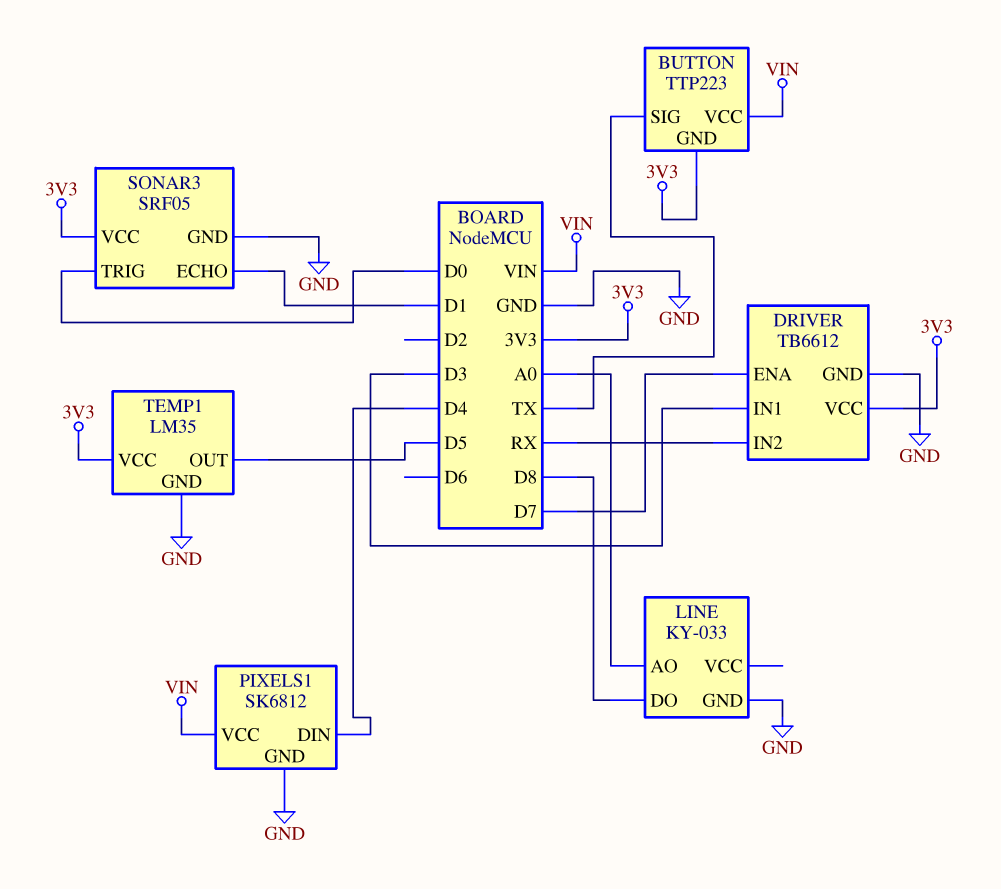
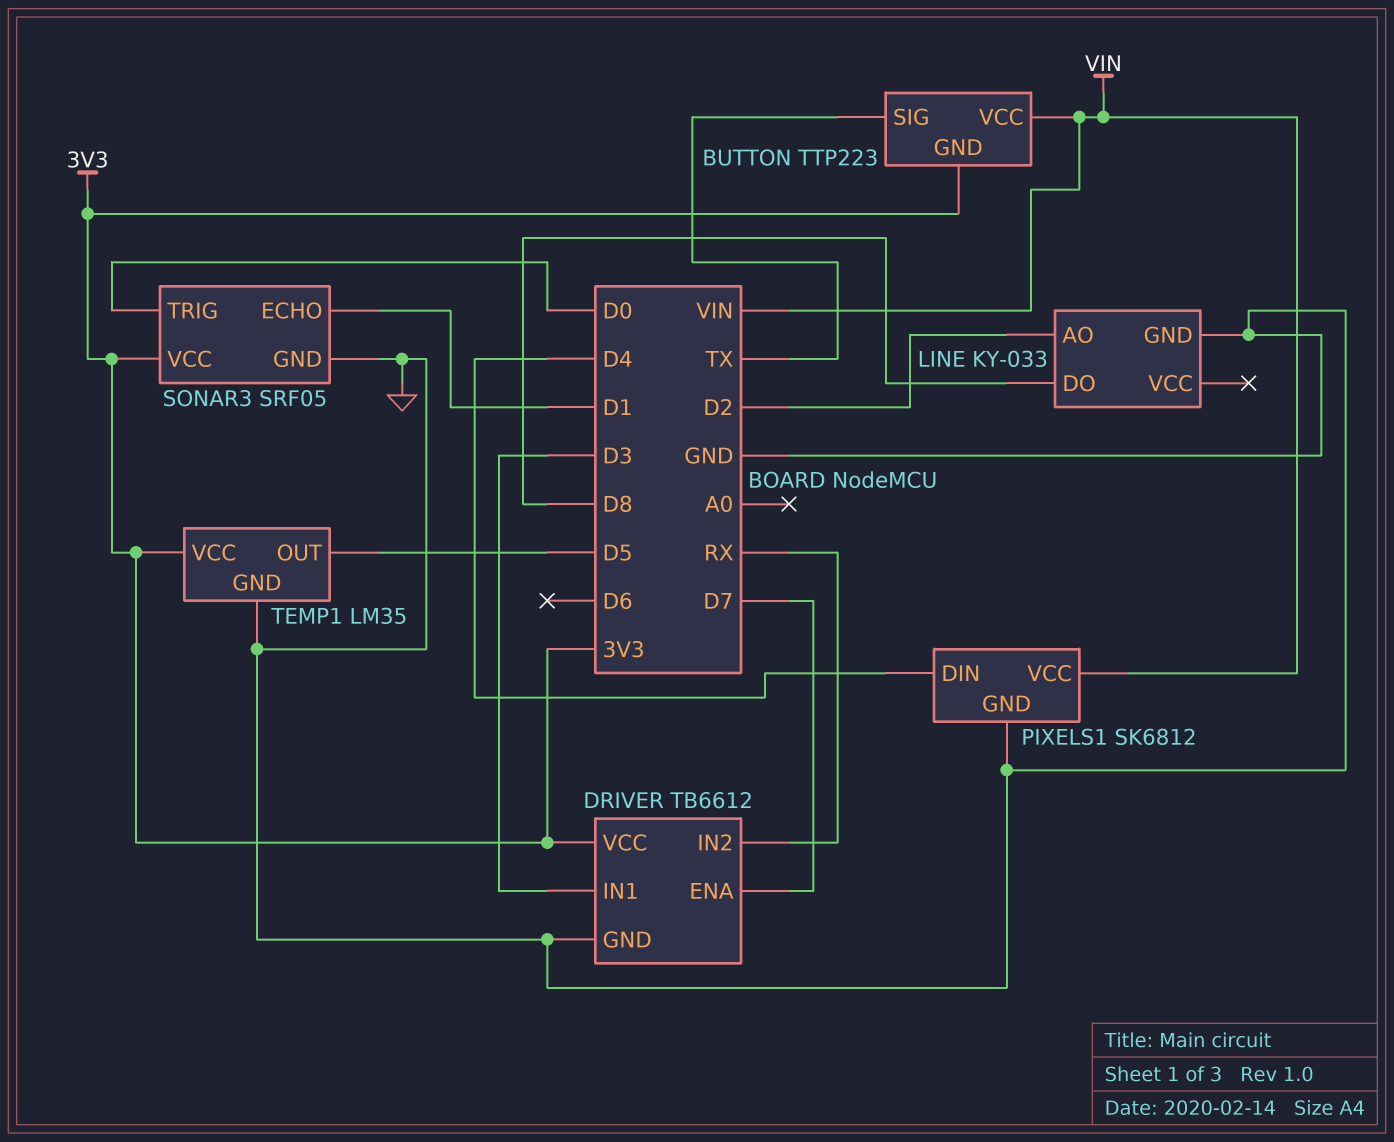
LINE pin AO: A0 -> D2

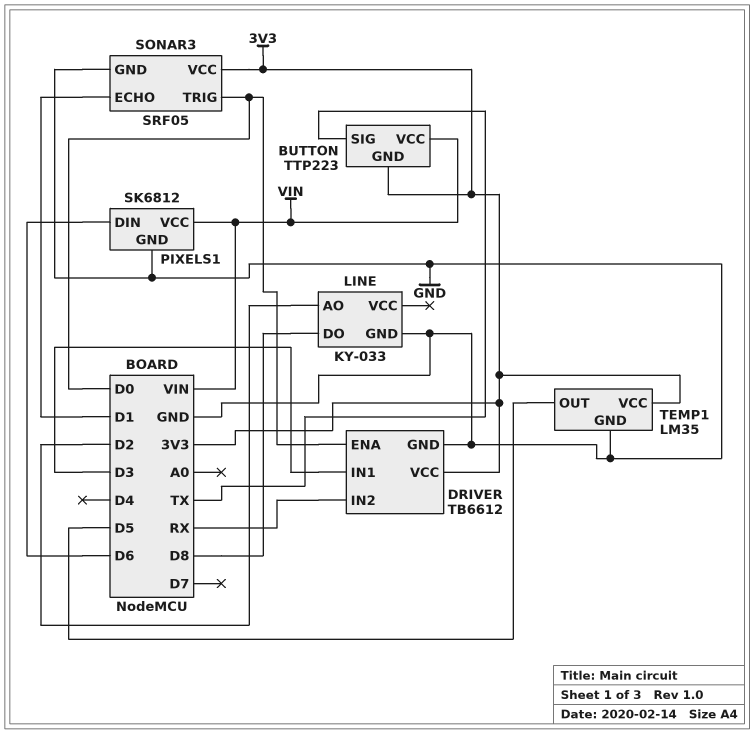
DRIVER pin ENA: D7 -> D0
PIXELS1 pin DIN: D4 -> D6

